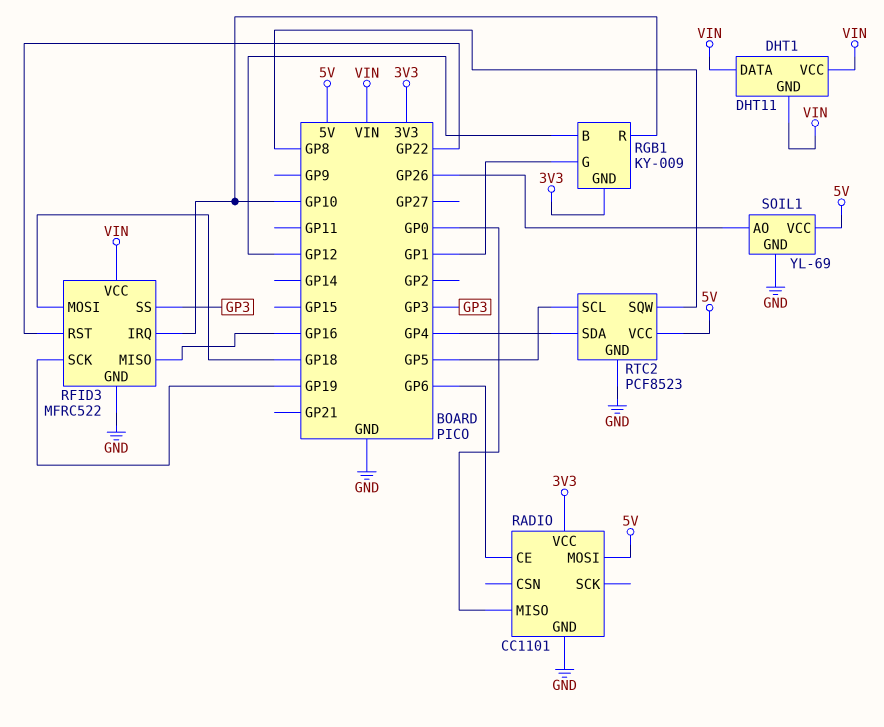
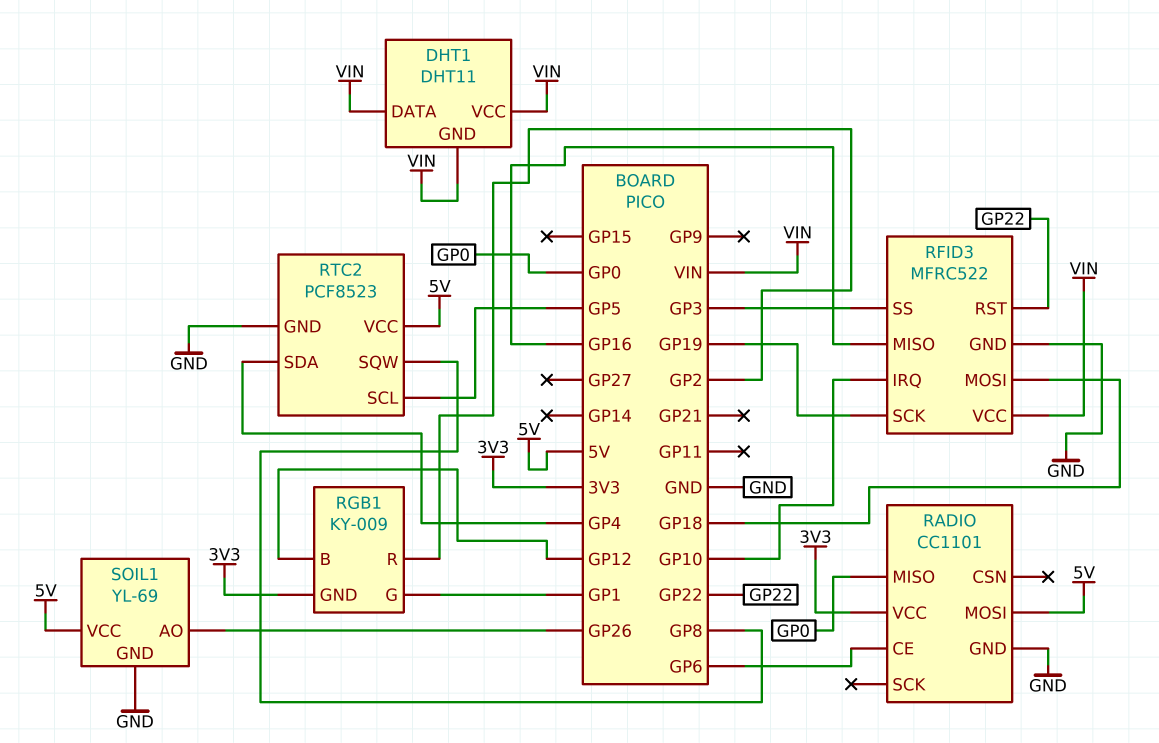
RGB1 pin R: GP10 -> GP2

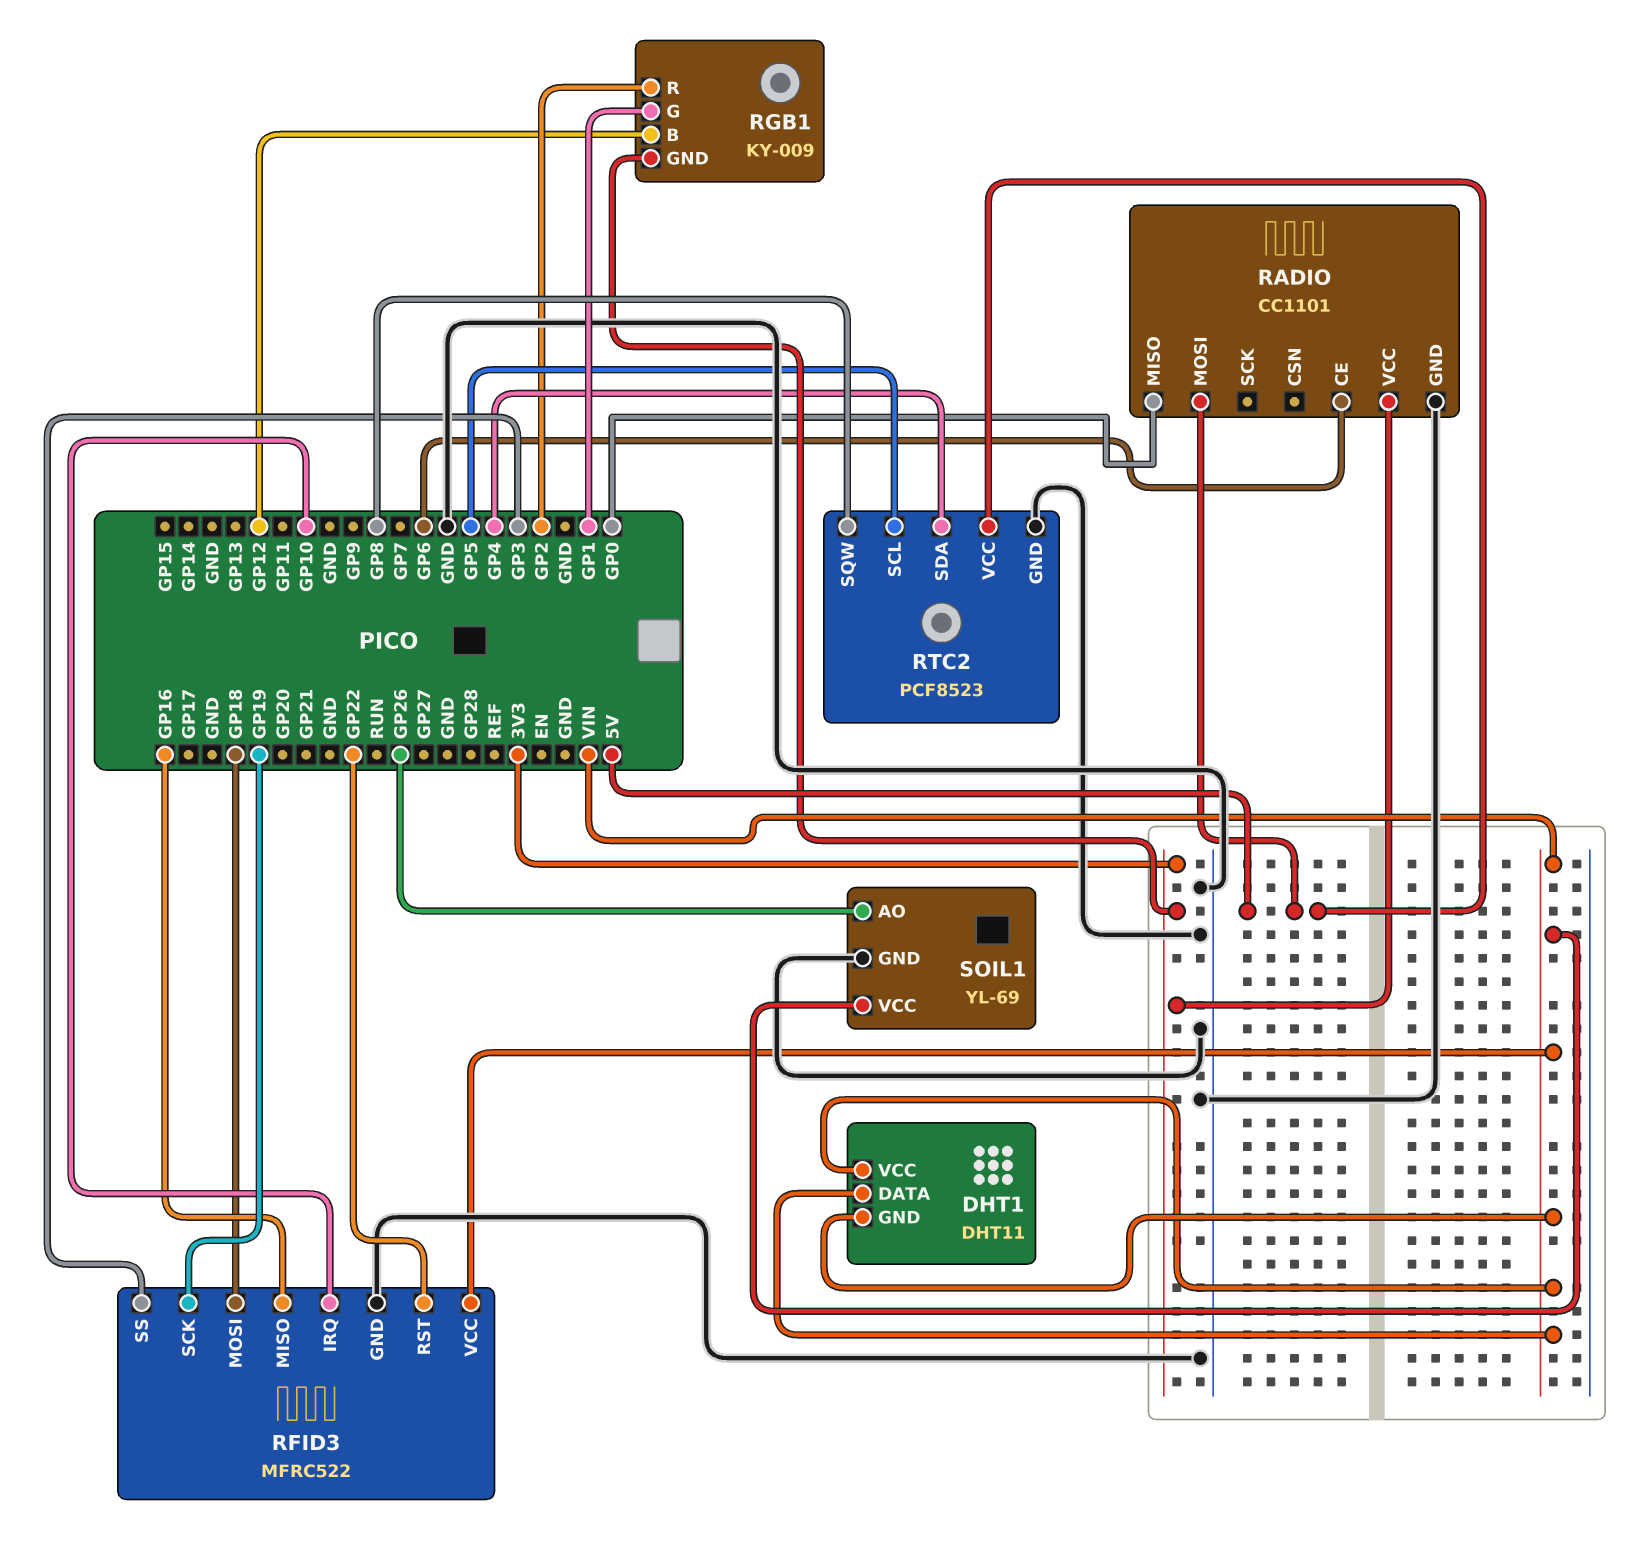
SOIL1 pin VCC: 5V -> VIN

